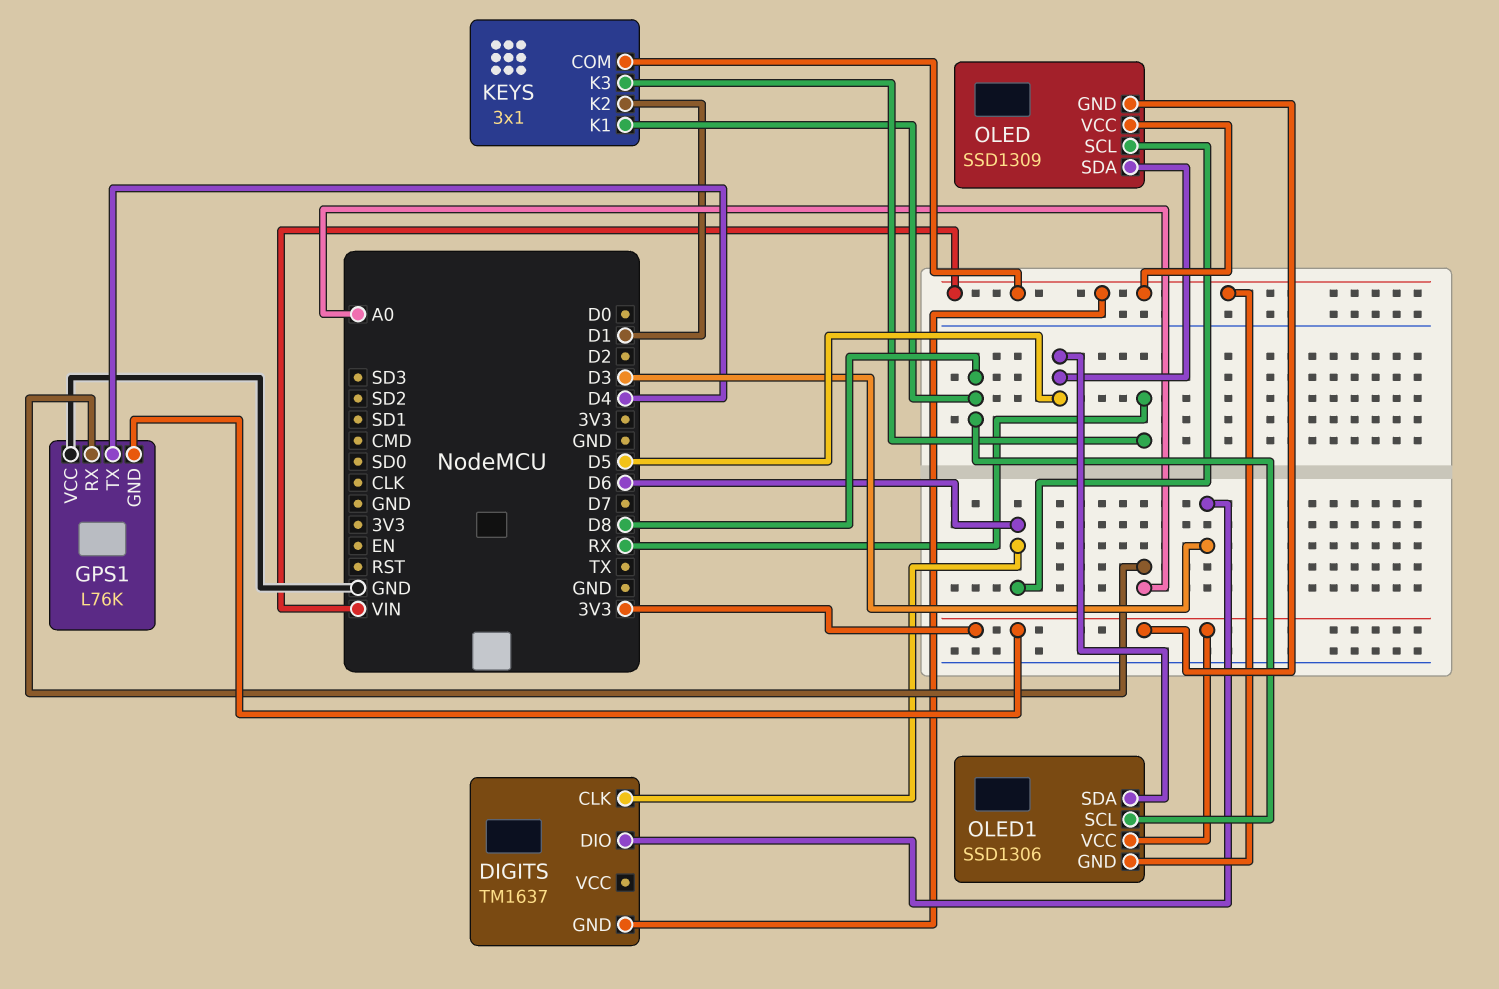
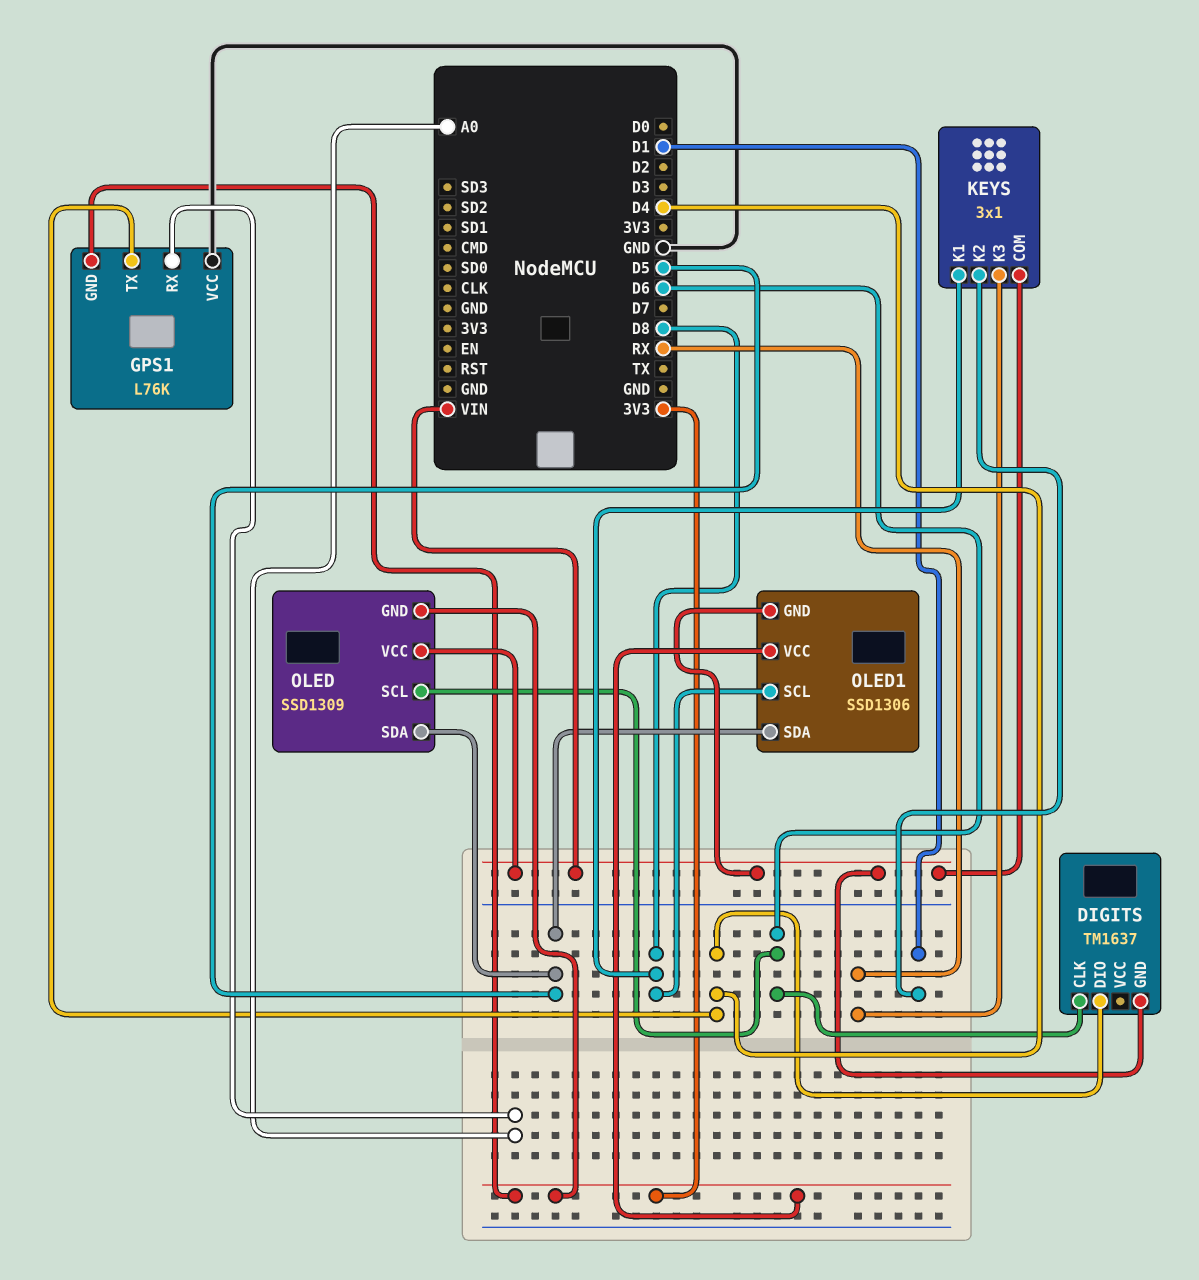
DIGITS pin DIO: D3 -> D4

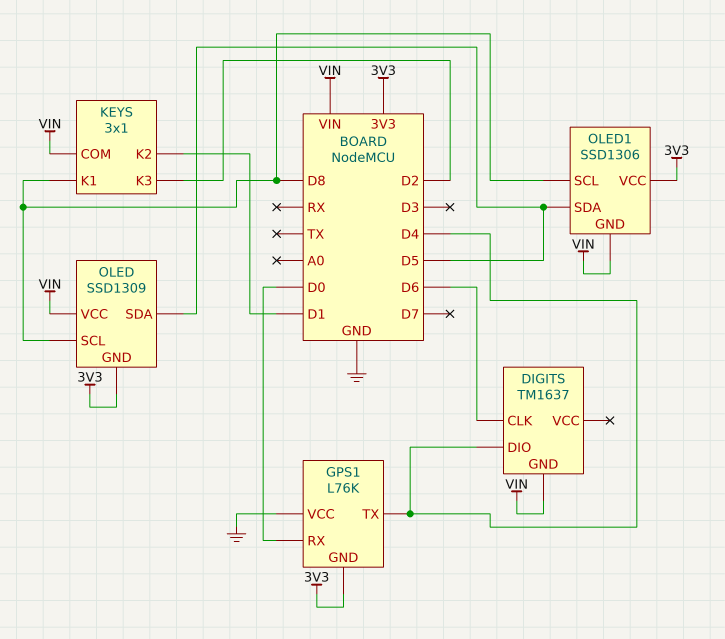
GPS1 pin RX: A0 -> D0
KEYS pin K3: RX -> D2
OLED pin SCL: D6 -> D8

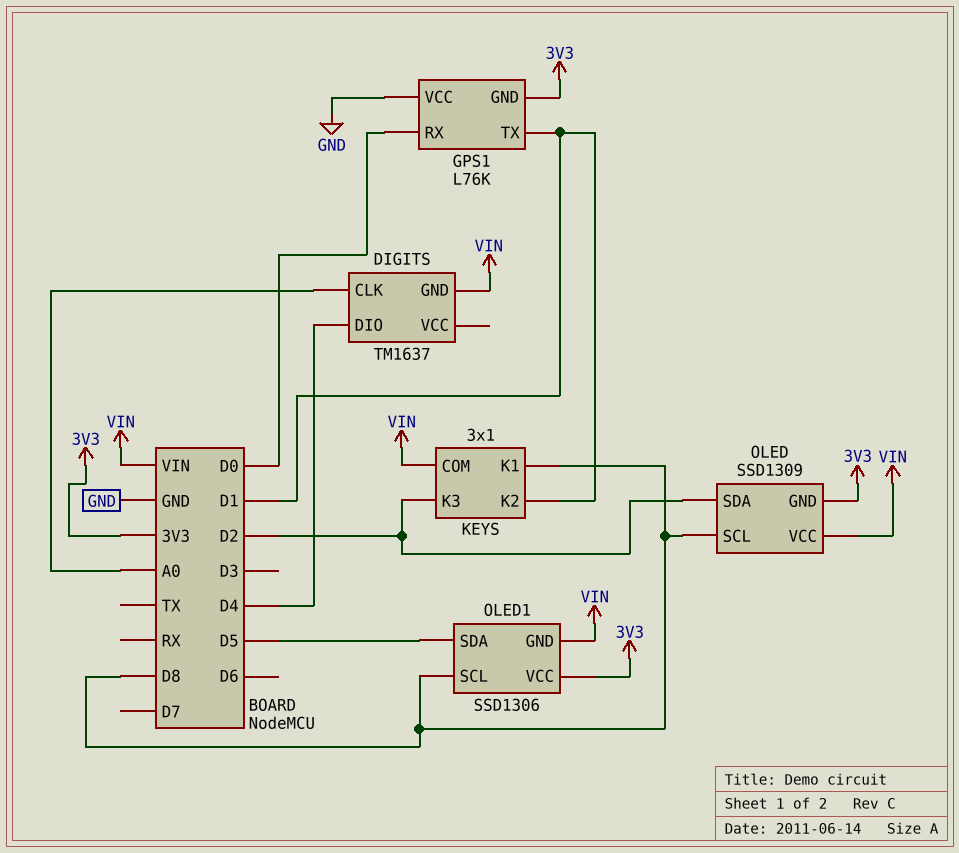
DIGITS pin CLK: D6 -> A0
GPS1 pin TX: D4 -> D1
OLED pin SDA: D5 -> D2

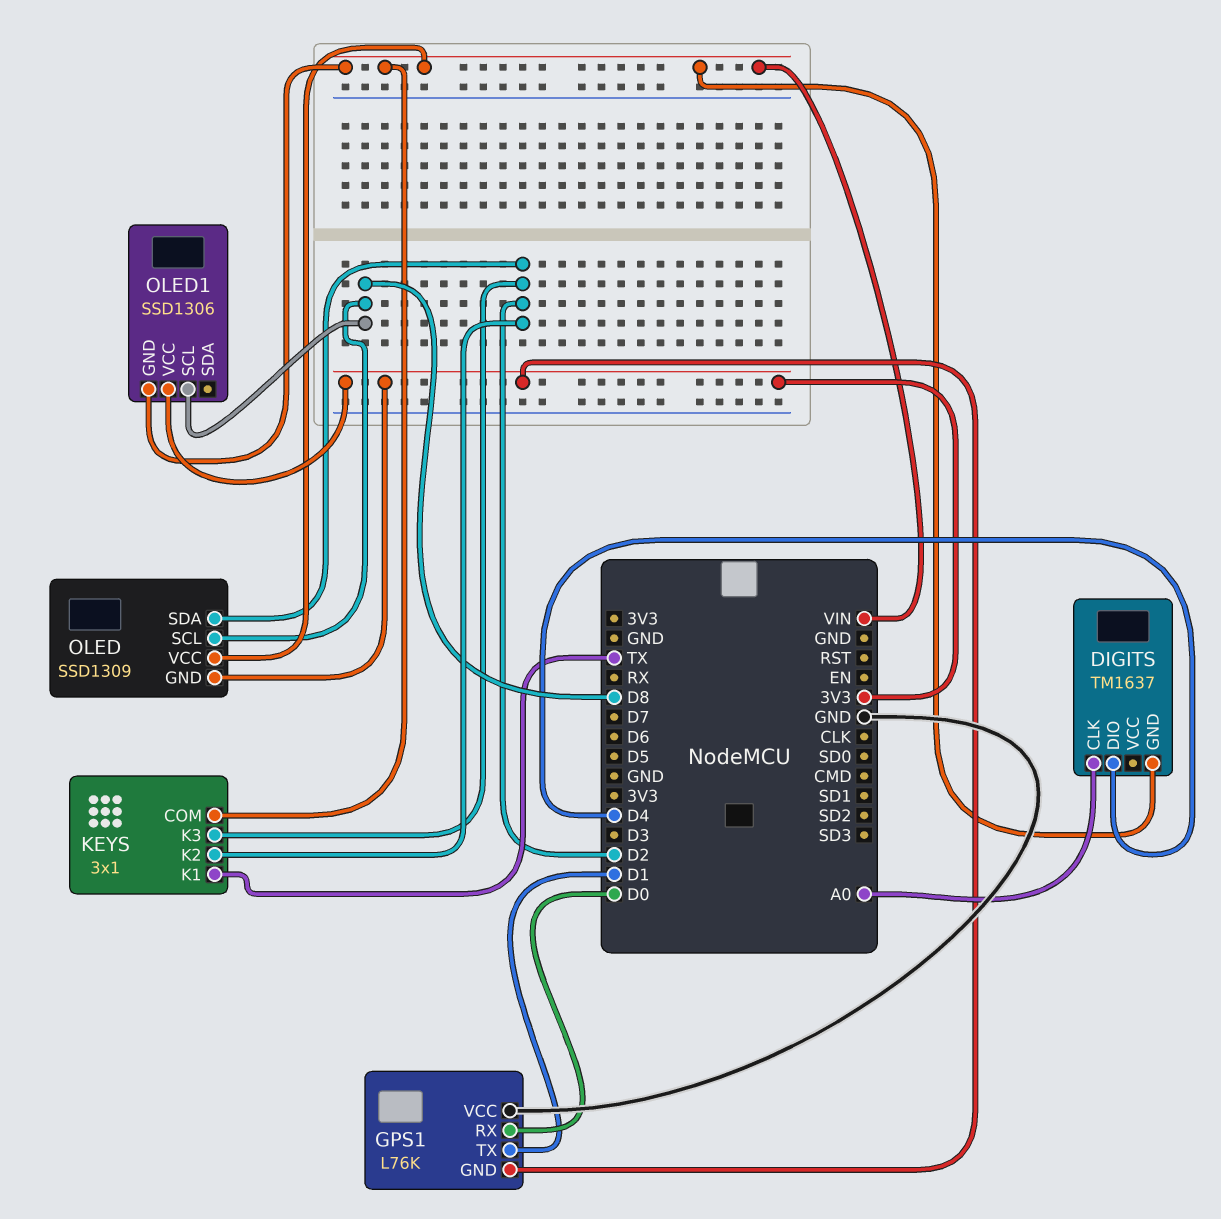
KEYS pin K1: D8 -> TX
KEYS pin K2: D1 -> D2
OLED1 pin SDA: D5 -> none

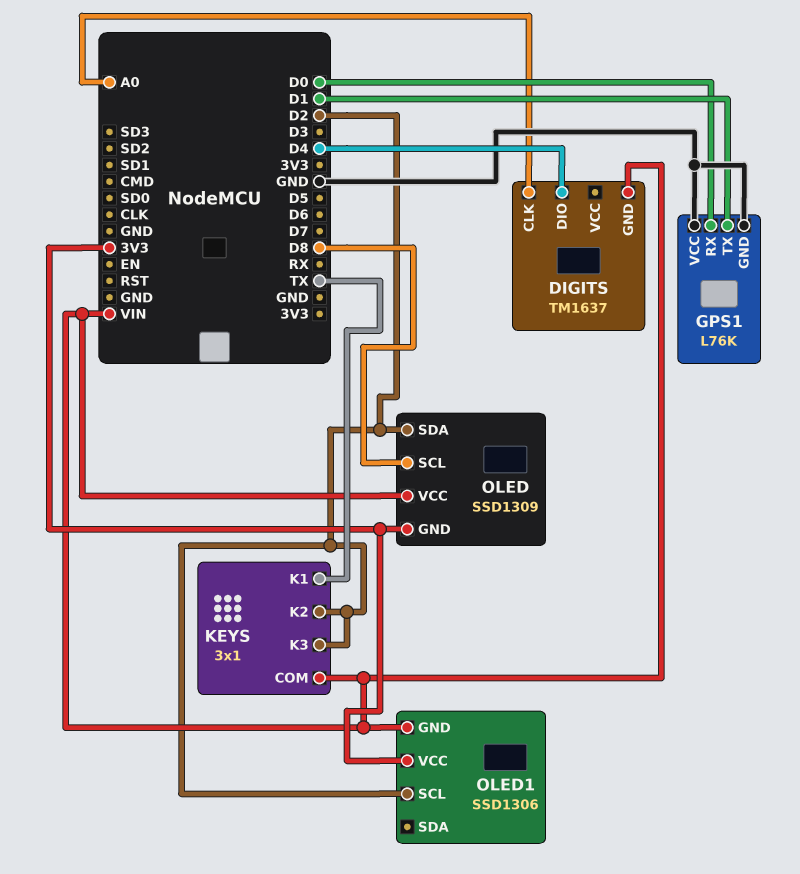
GPS1 pin GND: 3V3 -> GND
OLED1 pin SCL: D8 -> D2

